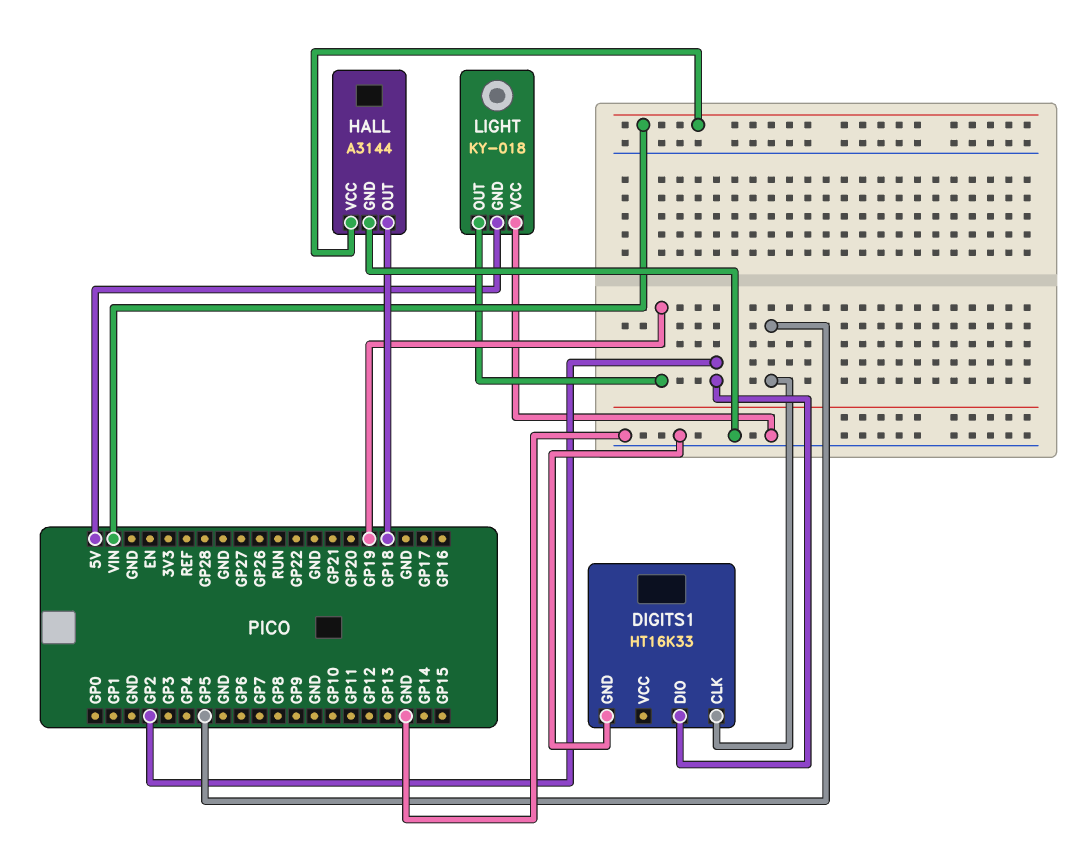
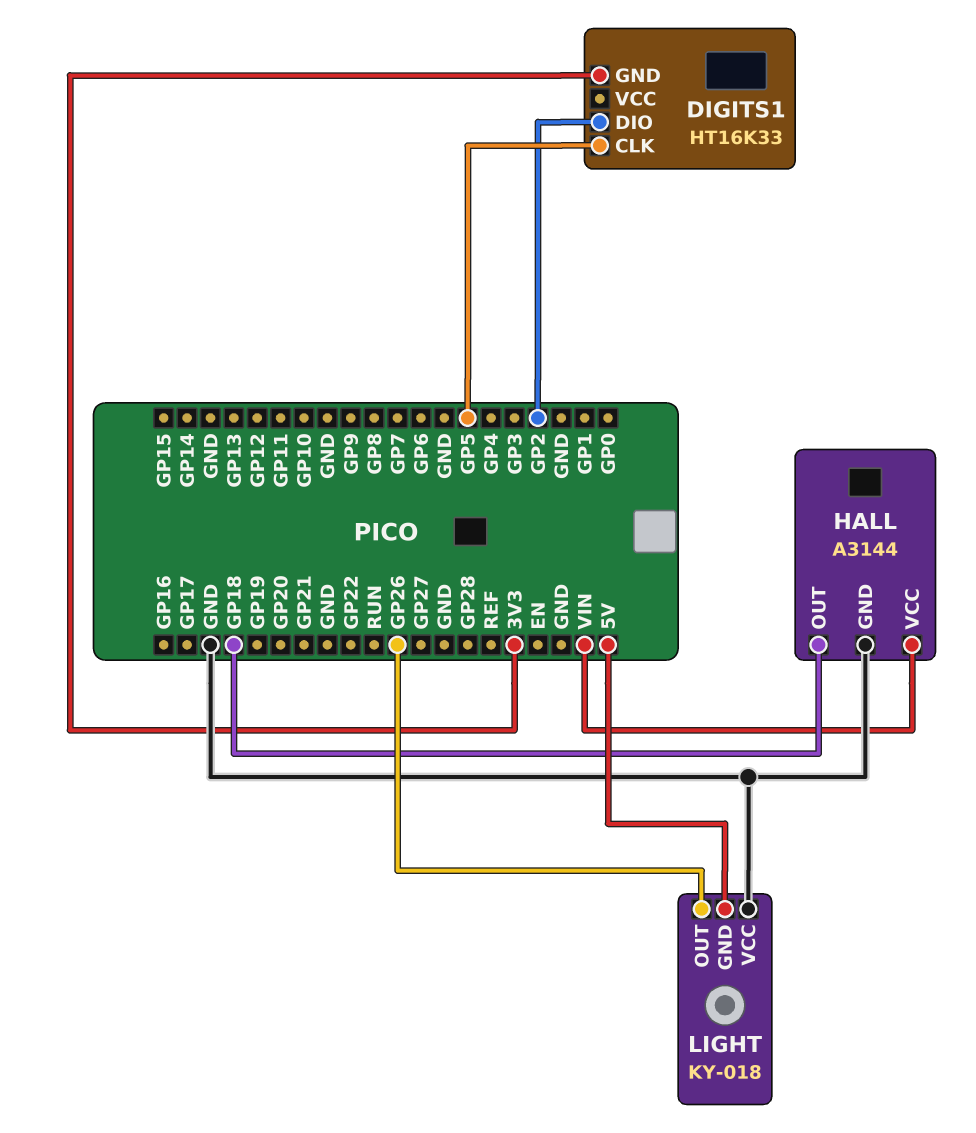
DIGITS1 pin GND: GND -> 3V3
LIGHT pin OUT: GP19 -> GP26

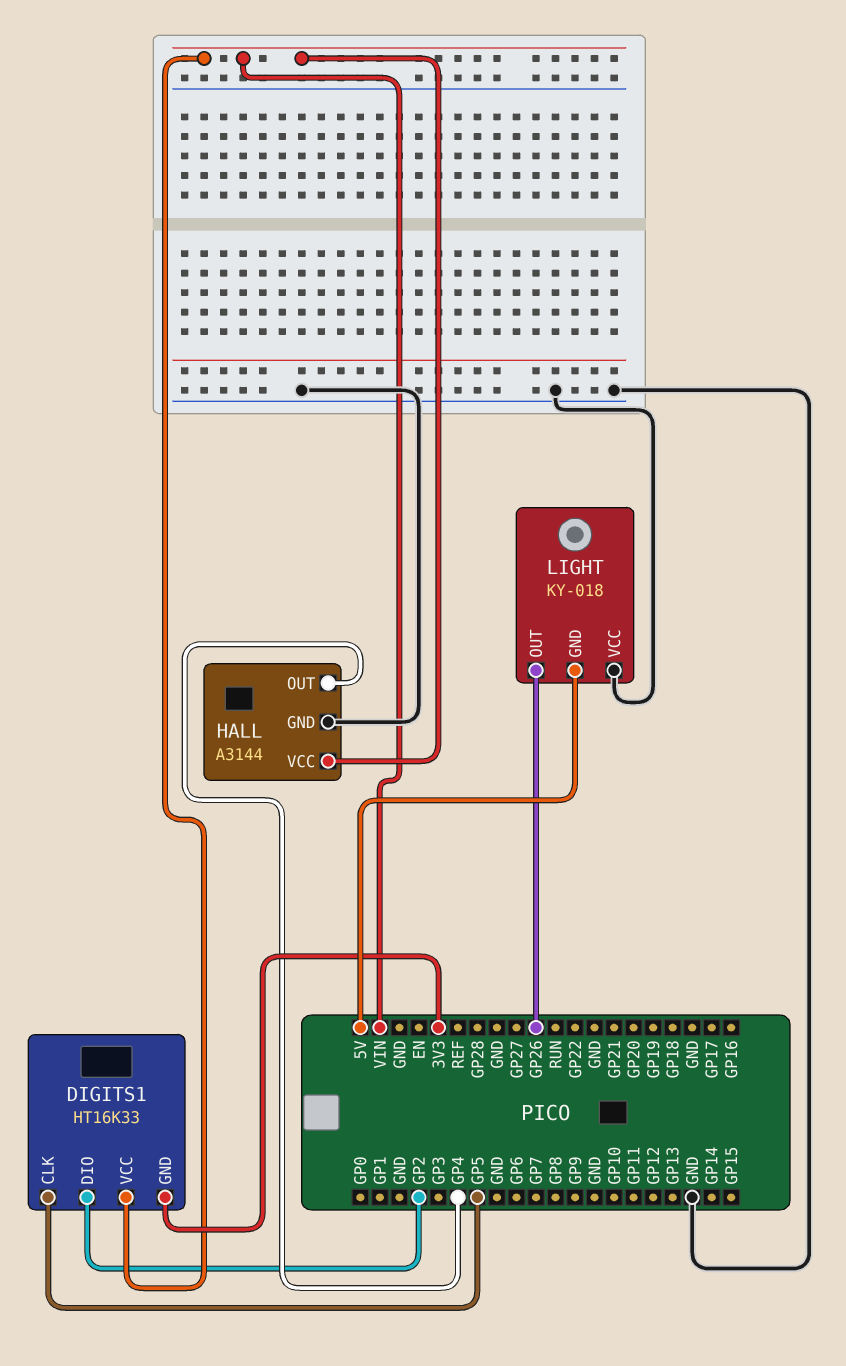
DIGITS1 pin VCC: none -> VIN
HALL pin OUT: GP18 -> GP4

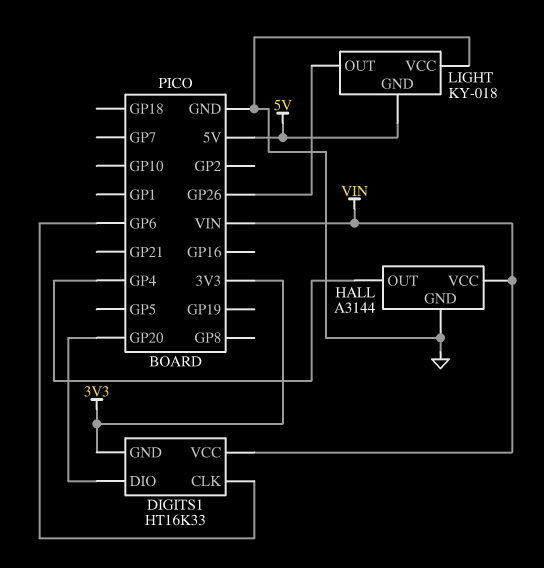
DIGITS1 pin CLK: GP5 -> GP6
DIGITS1 pin DIO: GP2 -> GP20

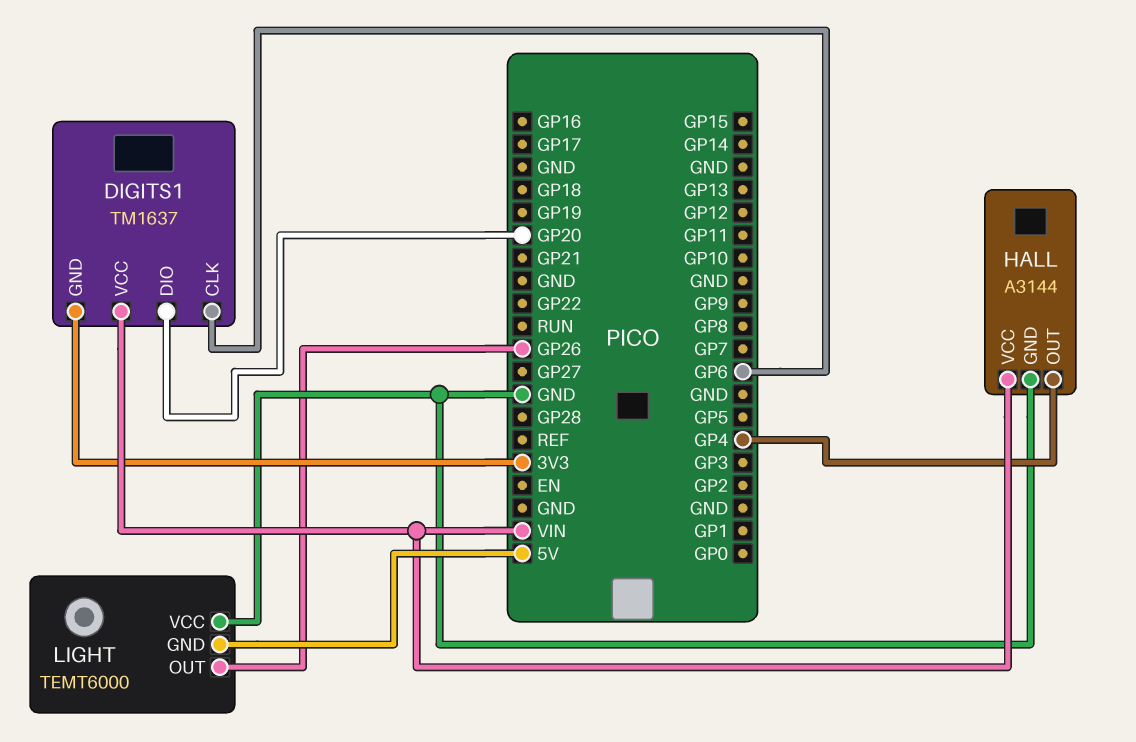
DIGITS1: HT16K33 -> TM1637
LIGHT: KY-018 -> TEMT6000

